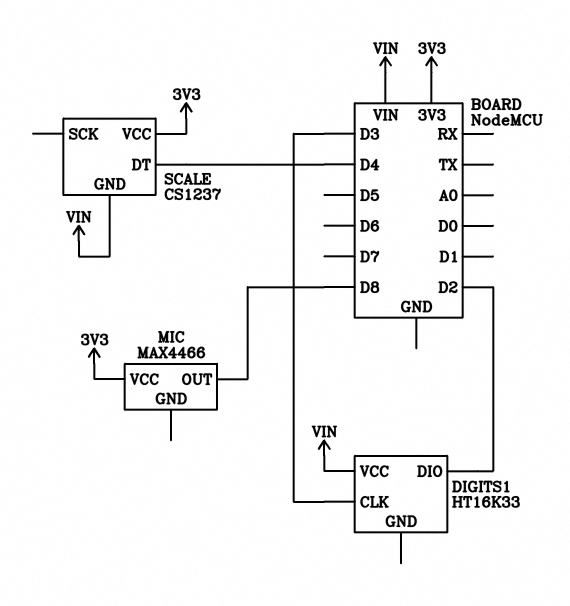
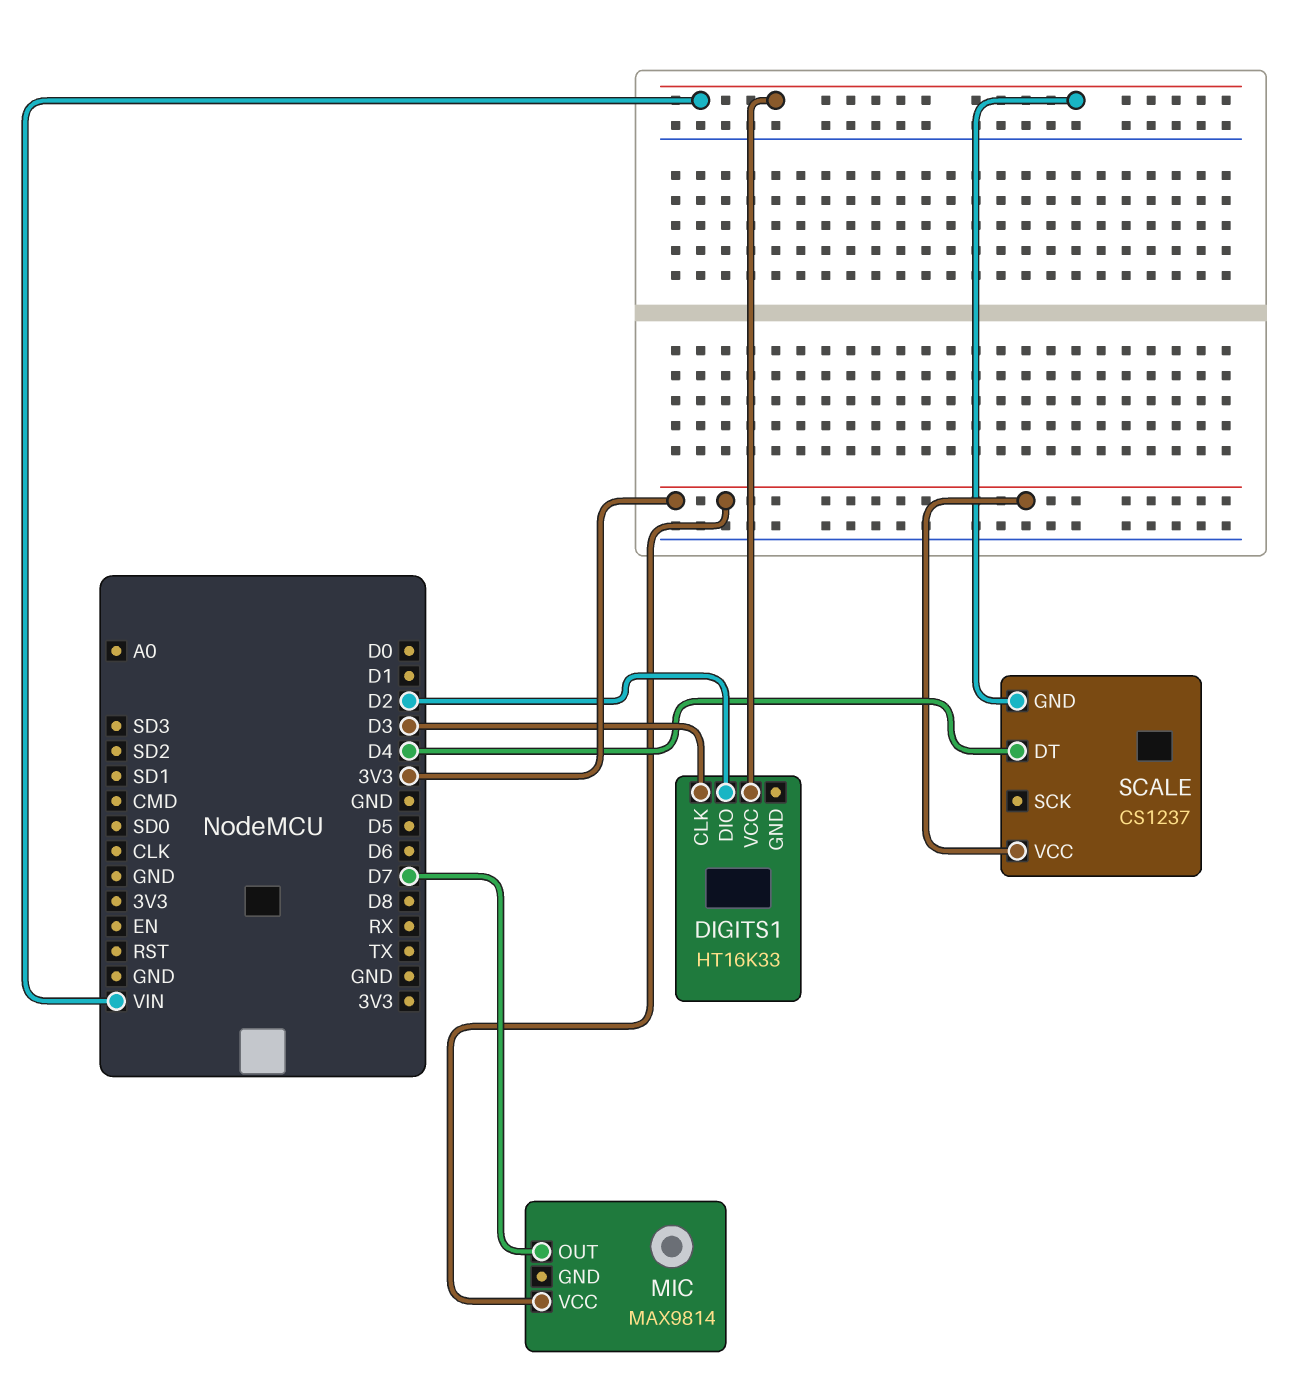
MIC: MAX4466 -> MAX9814
MIC pin OUT: D8 -> D7

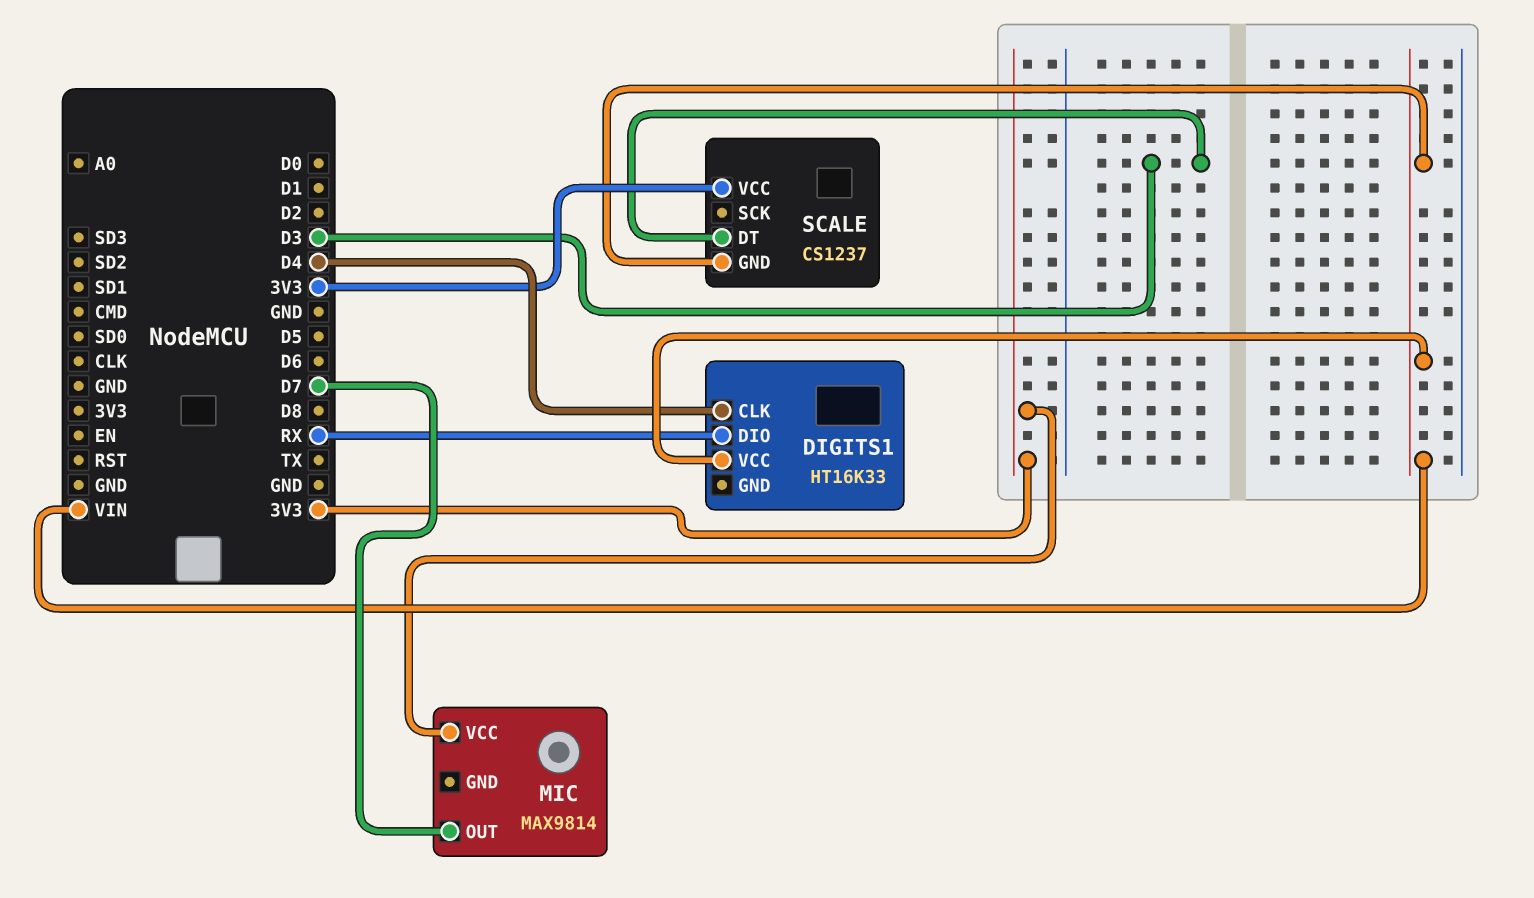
DIGITS1 pin CLK: D3 -> D4
DIGITS1 pin DIO: D2 -> RX
SCALE pin DT: D4 -> D3

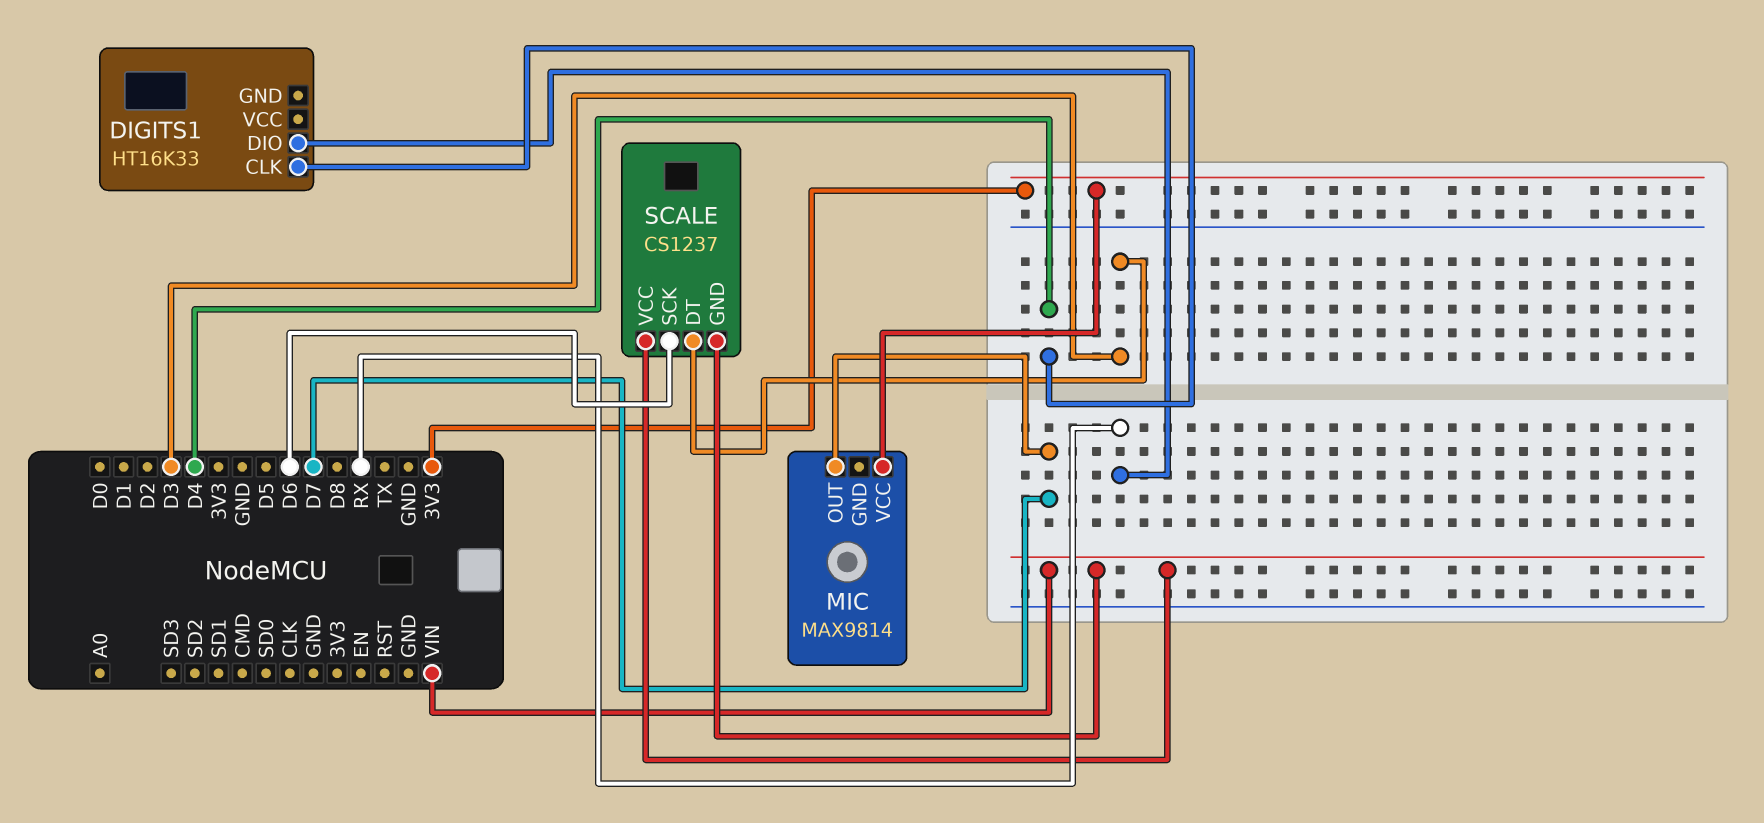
DIGITS1 pin VCC: VIN -> none
SCALE pin SCK: none -> D6
SCALE pin VCC: 3V3 -> VIN

